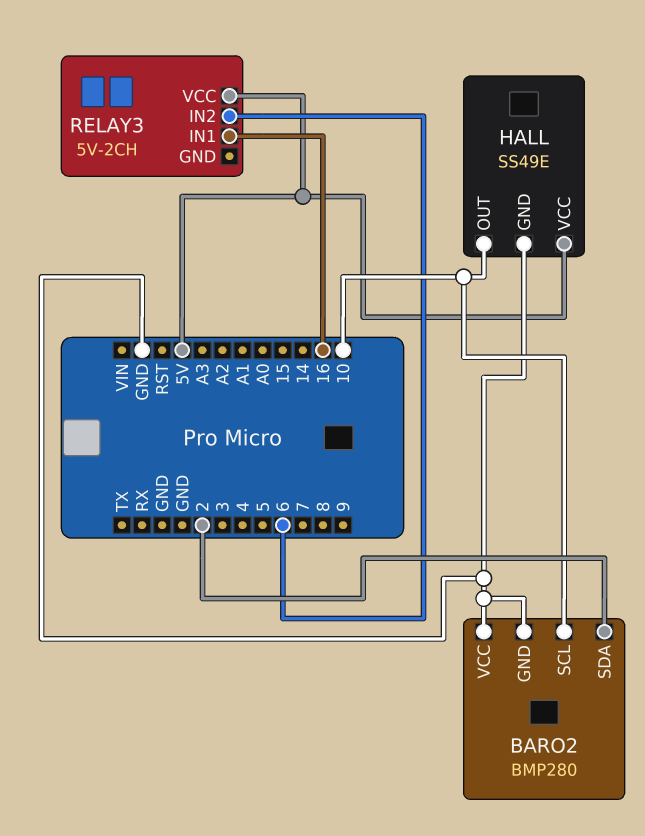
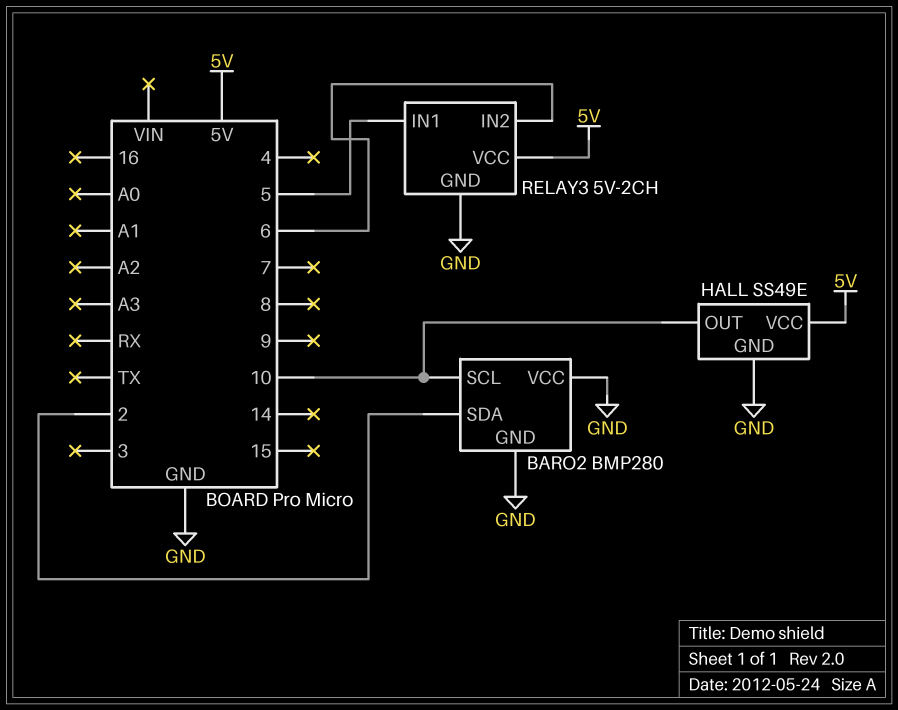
RELAY3 pin GND: none -> GND
RELAY3 pin IN1: 16 -> 5

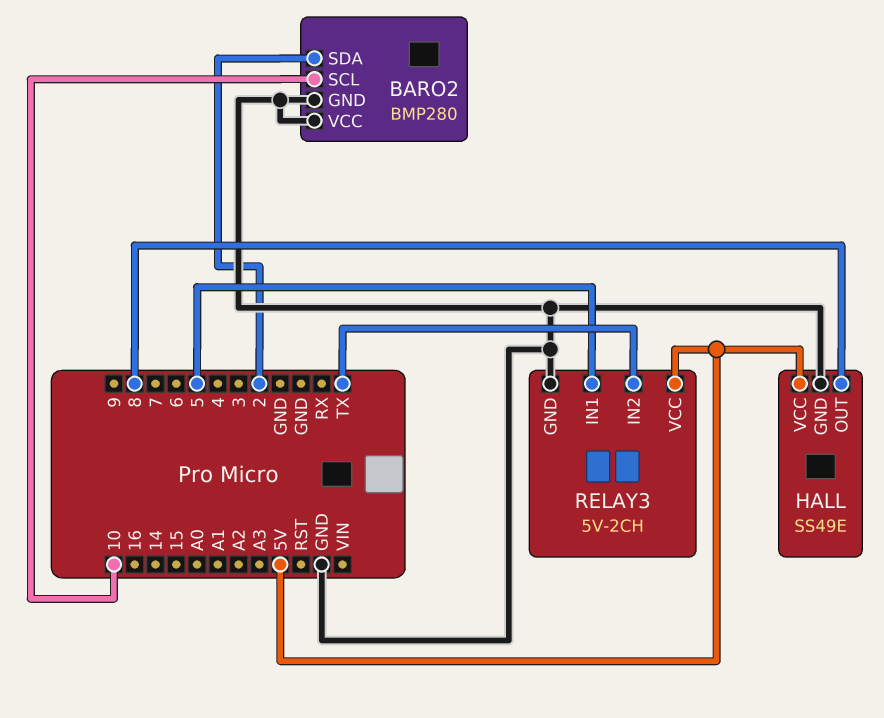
HALL pin OUT: 10 -> 8
RELAY3 pin IN2: 6 -> TX

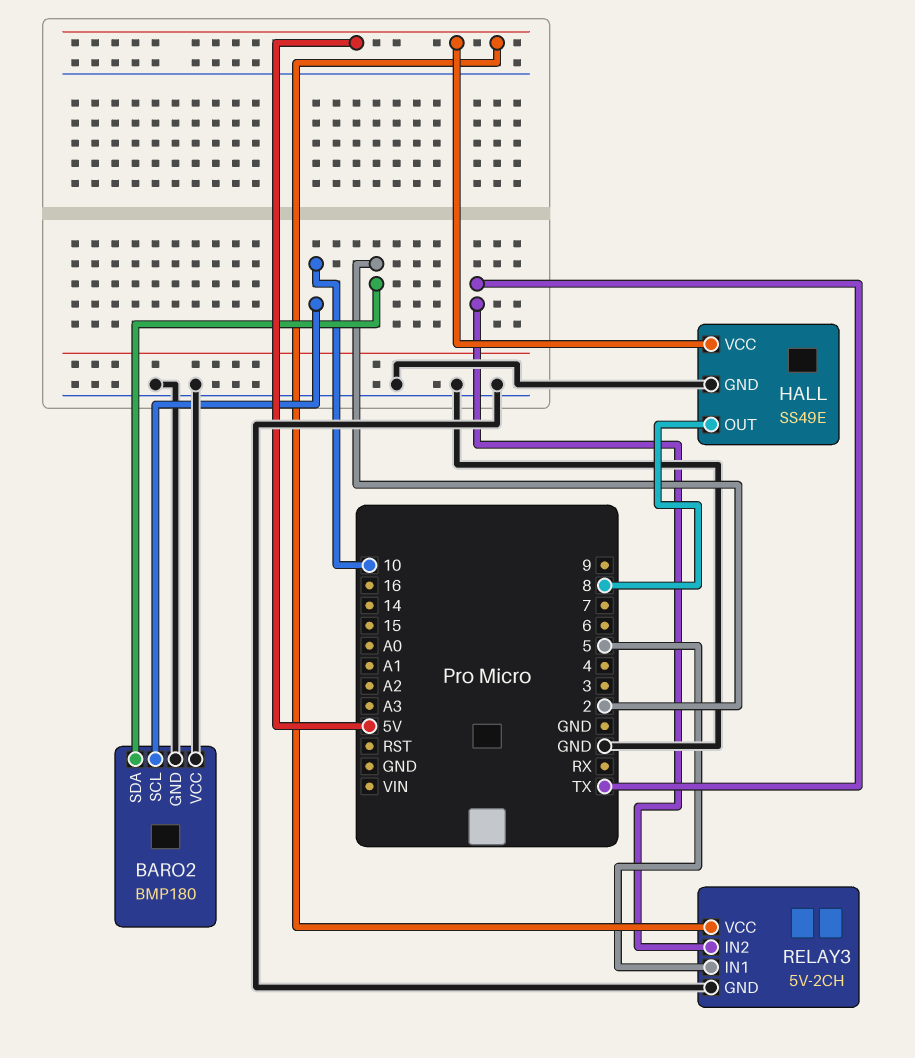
BARO2: BMP280 -> BMP180

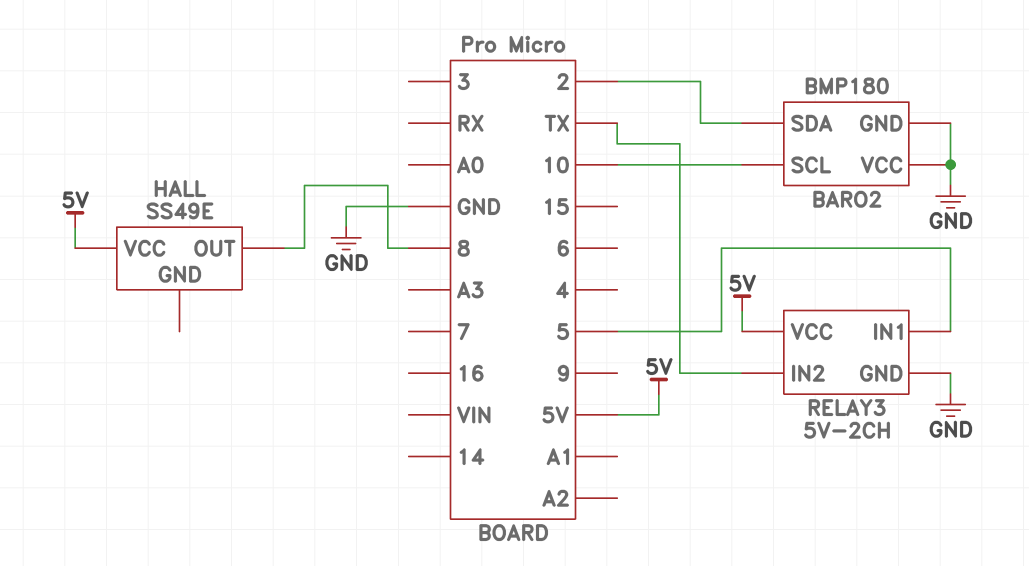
HALL pin GND: GND -> none

